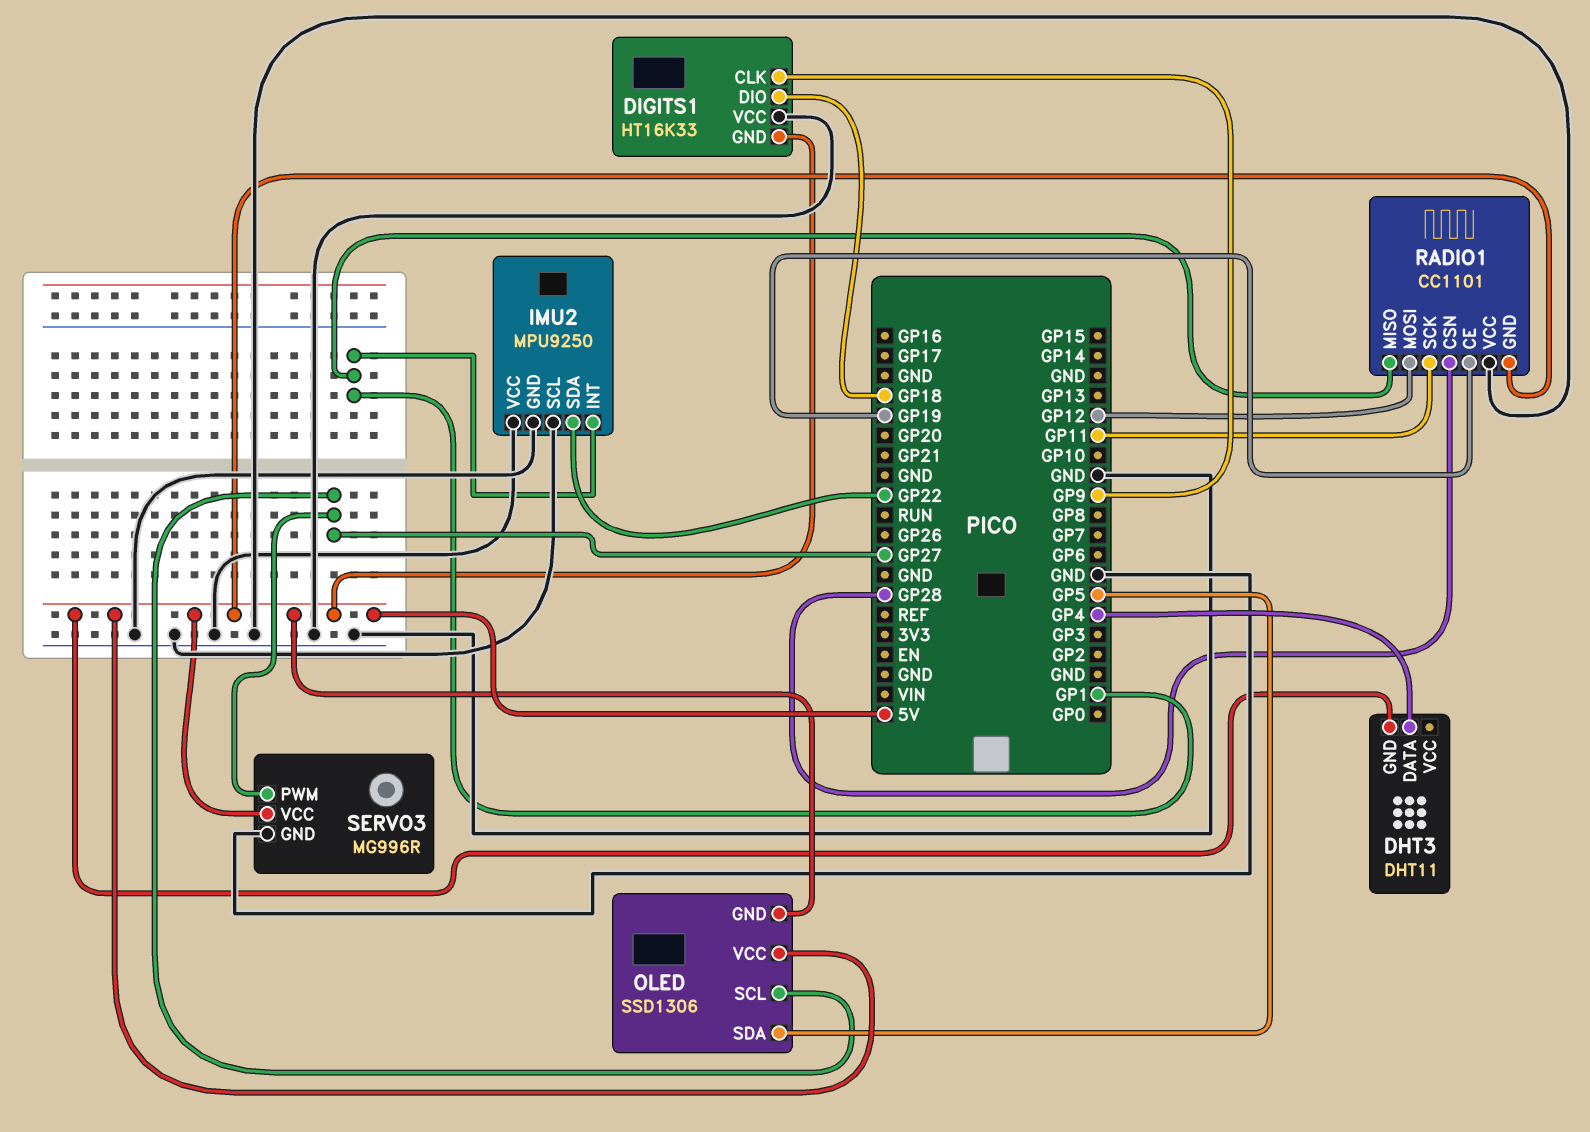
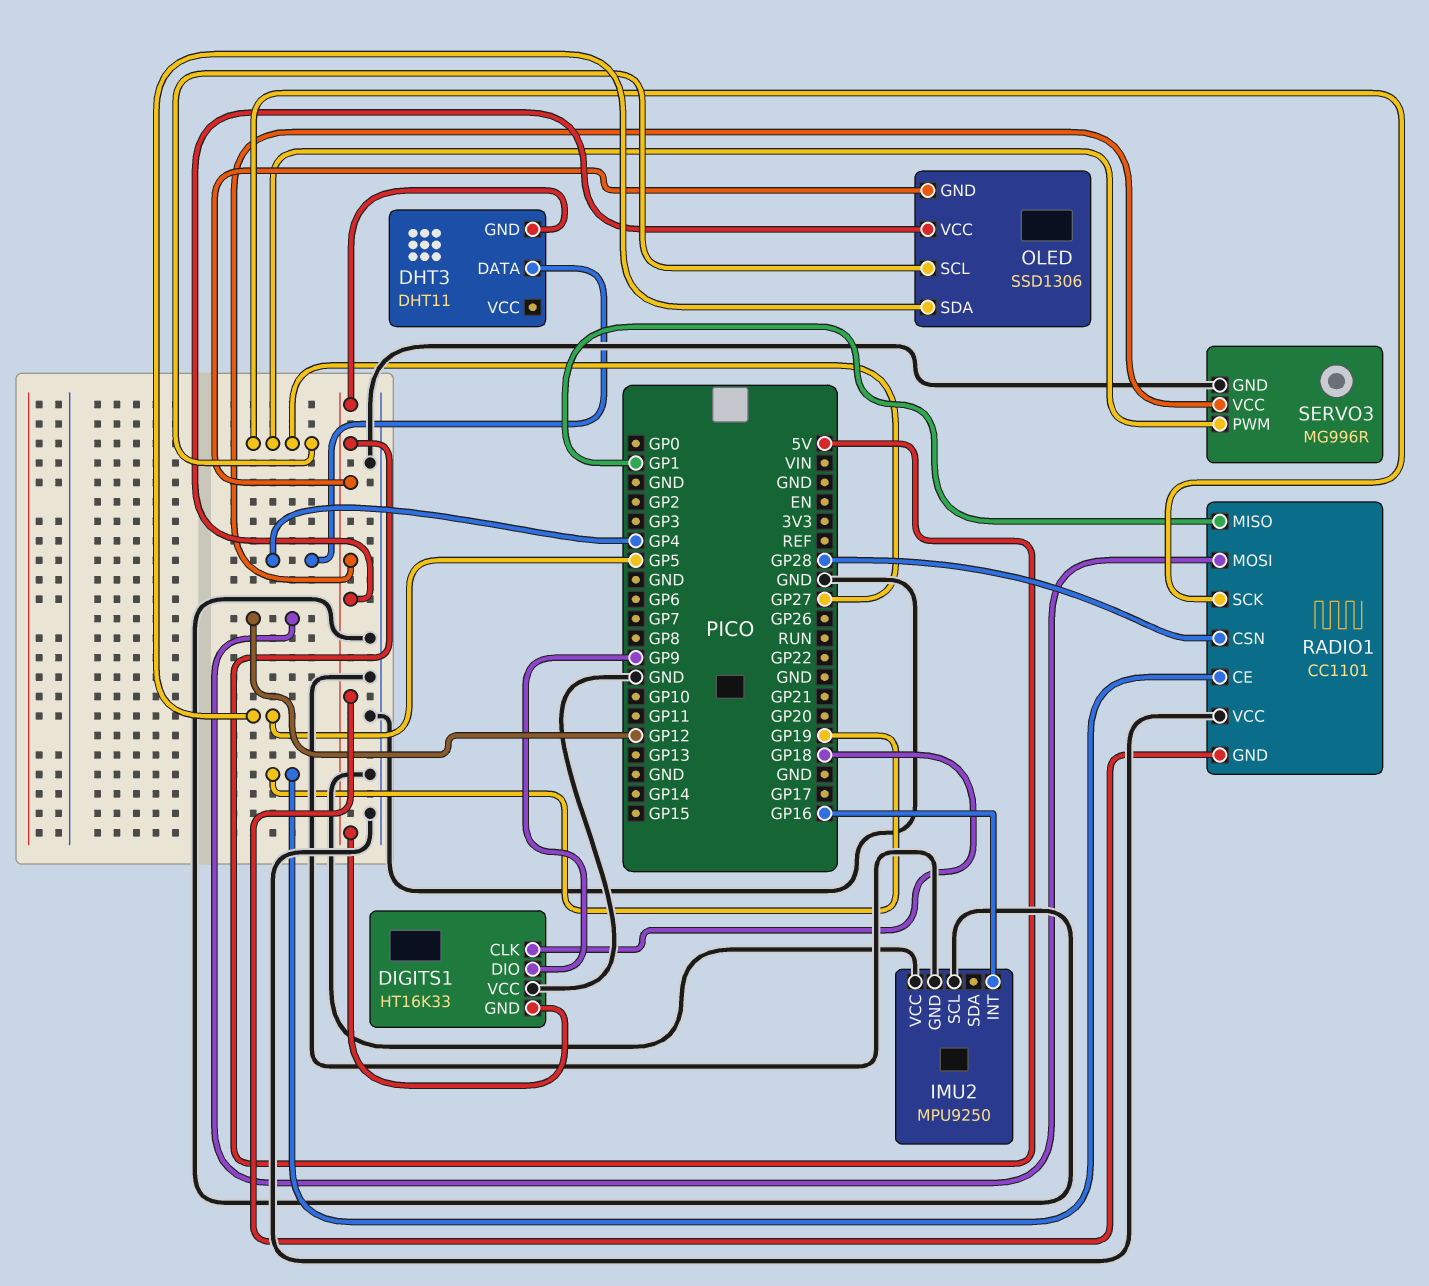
DIGITS1 pin CLK: GP9 -> GP18
DIGITS1 pin DIO: GP18 -> GP9
IMU2 pin INT: GP1 -> GP16
IMU2 pin SDA: GP22 -> none
RADIO1 pin SCK: GP11 -> GP27

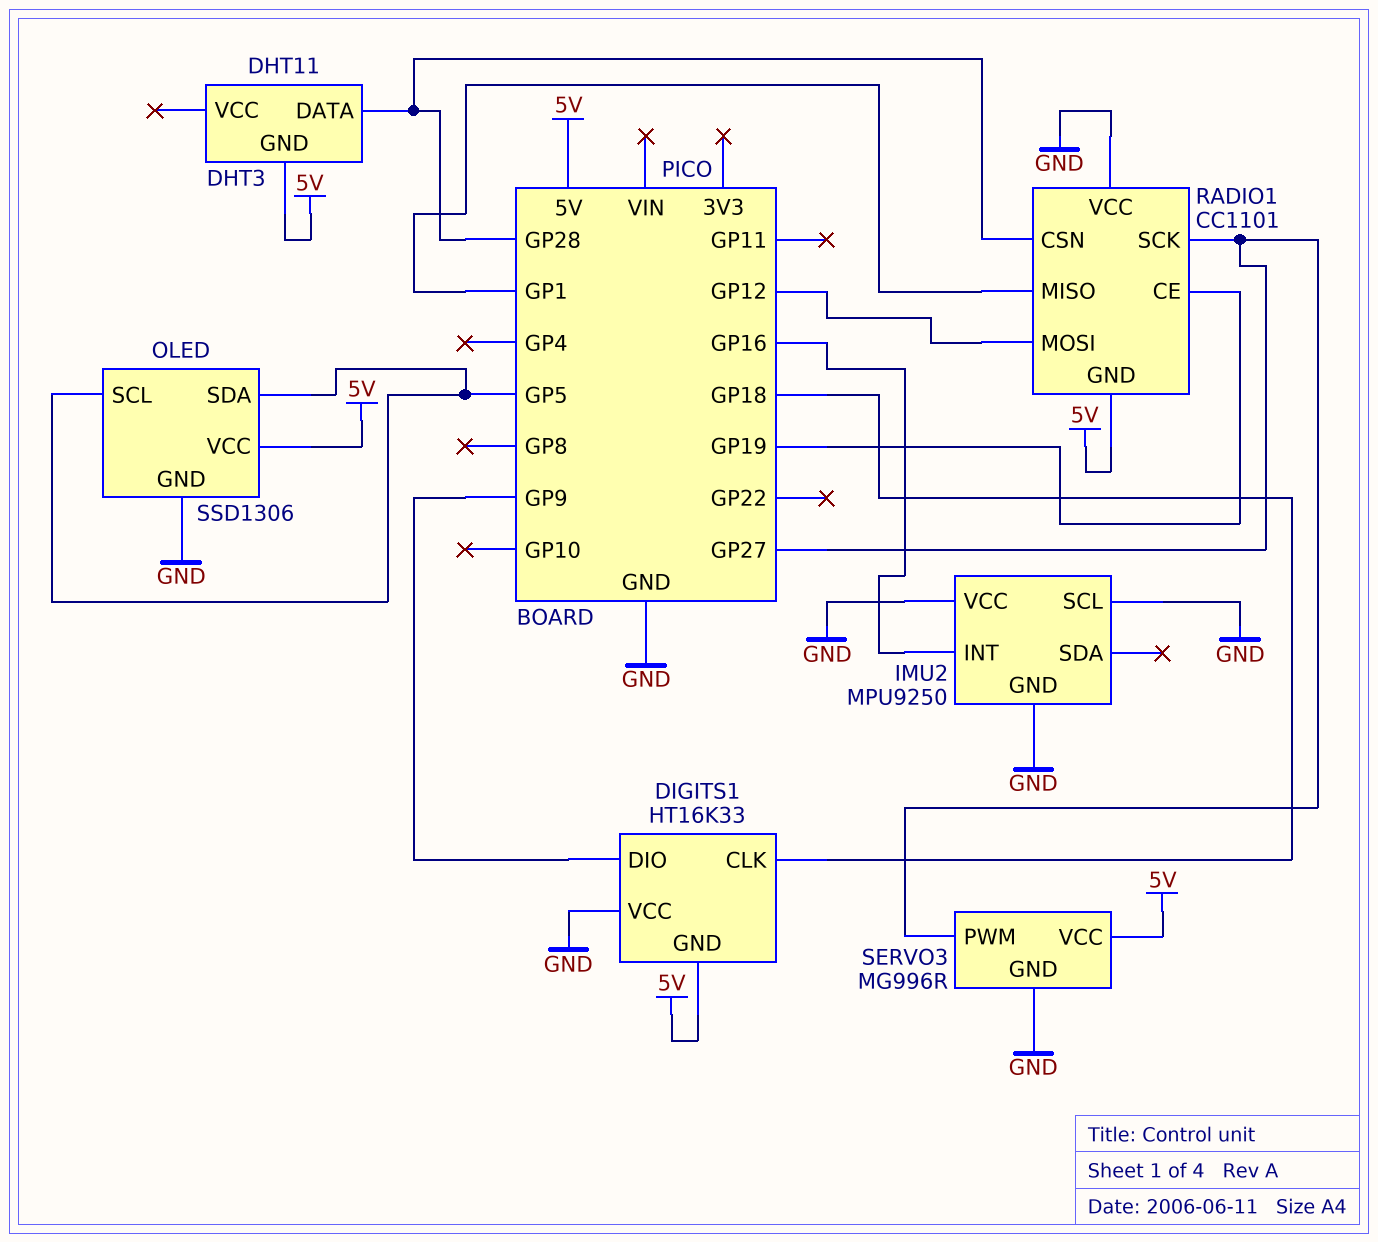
DHT3 pin DATA: GP4 -> GP28
OLED pin GND: 5V -> GND
OLED pin SCL: GP27 -> GP5

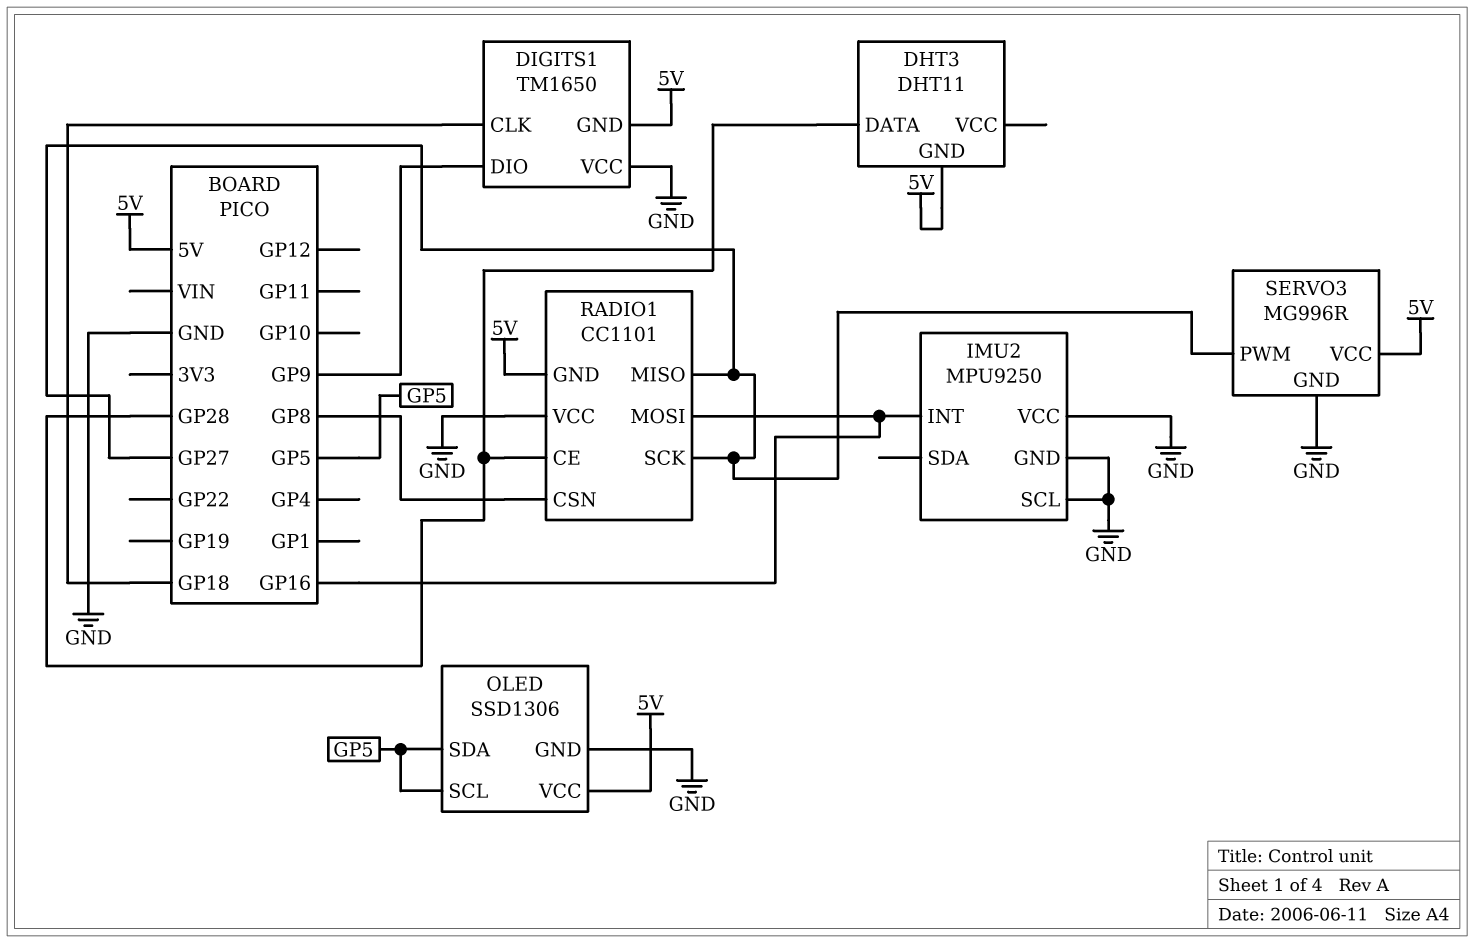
DIGITS1: HT16K33 -> TM1650
RADIO1 pin CE: GP19 -> GP28
RADIO1 pin CSN: GP28 -> GP8
RADIO1 pin MISO: GP1 -> GP27
RADIO1 pin MOSI: GP12 -> GP16

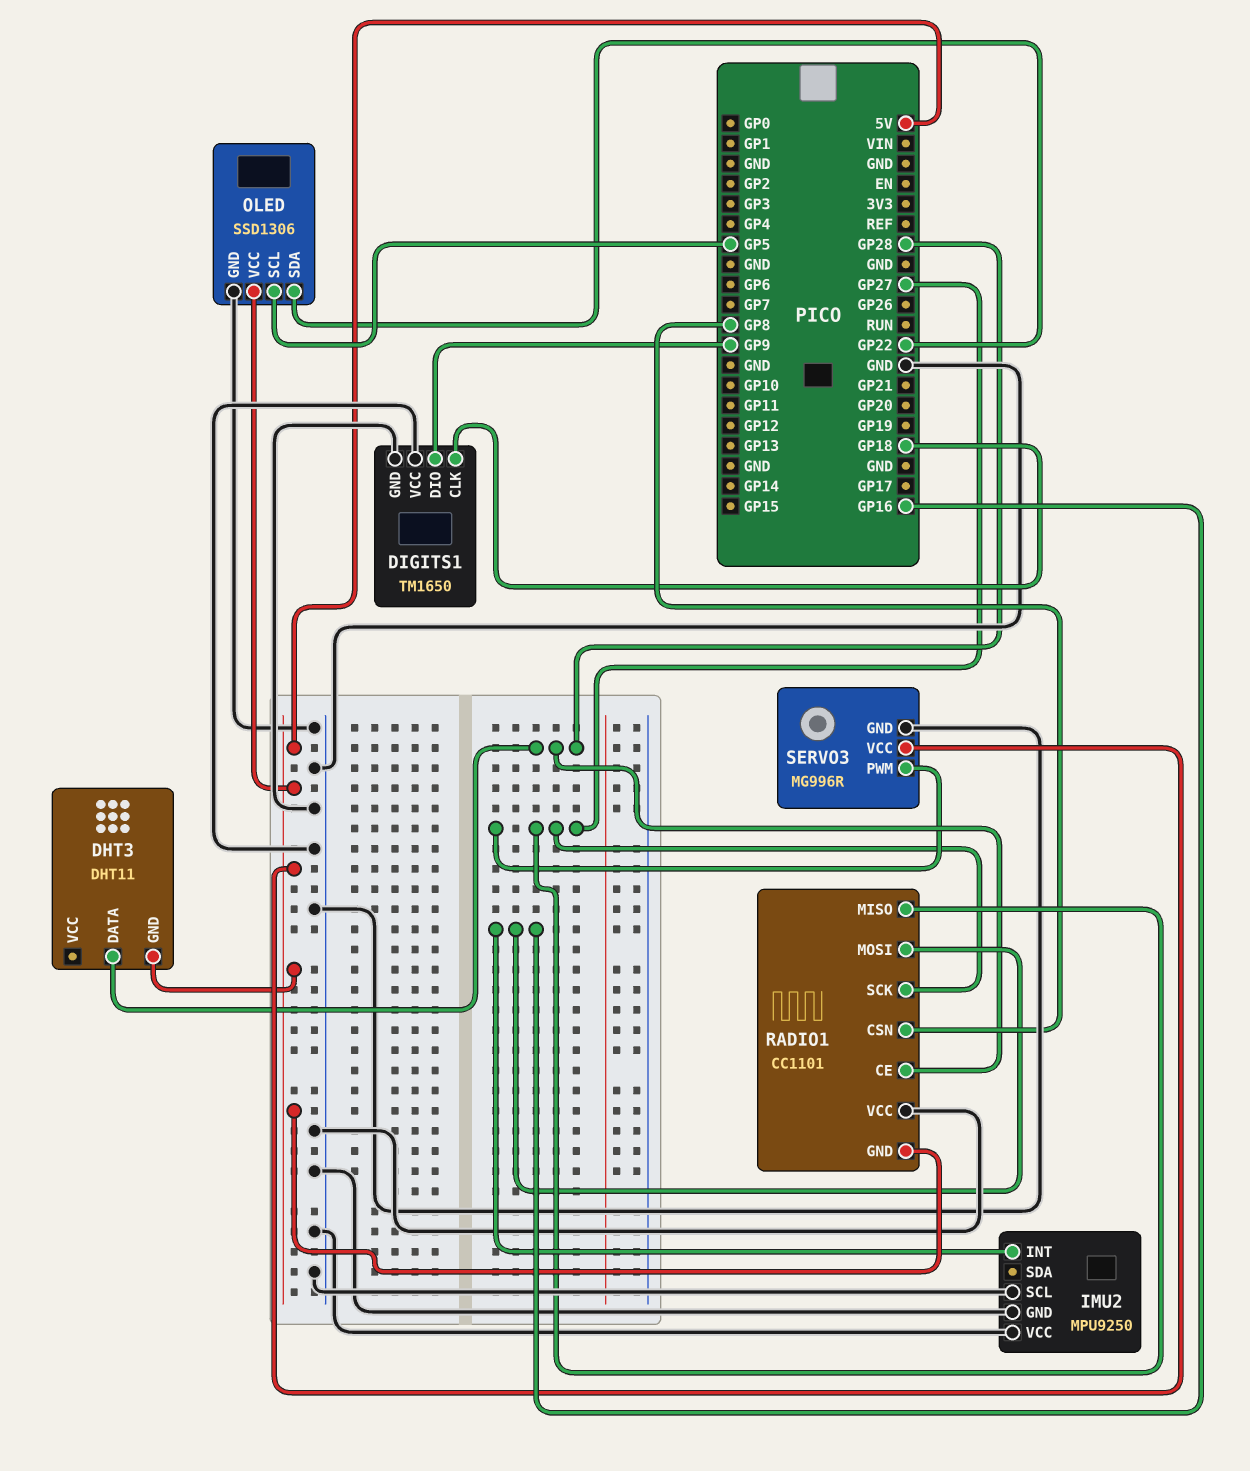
DIGITS1 pin GND: 5V -> GND
OLED pin SDA: GP5 -> GP22

